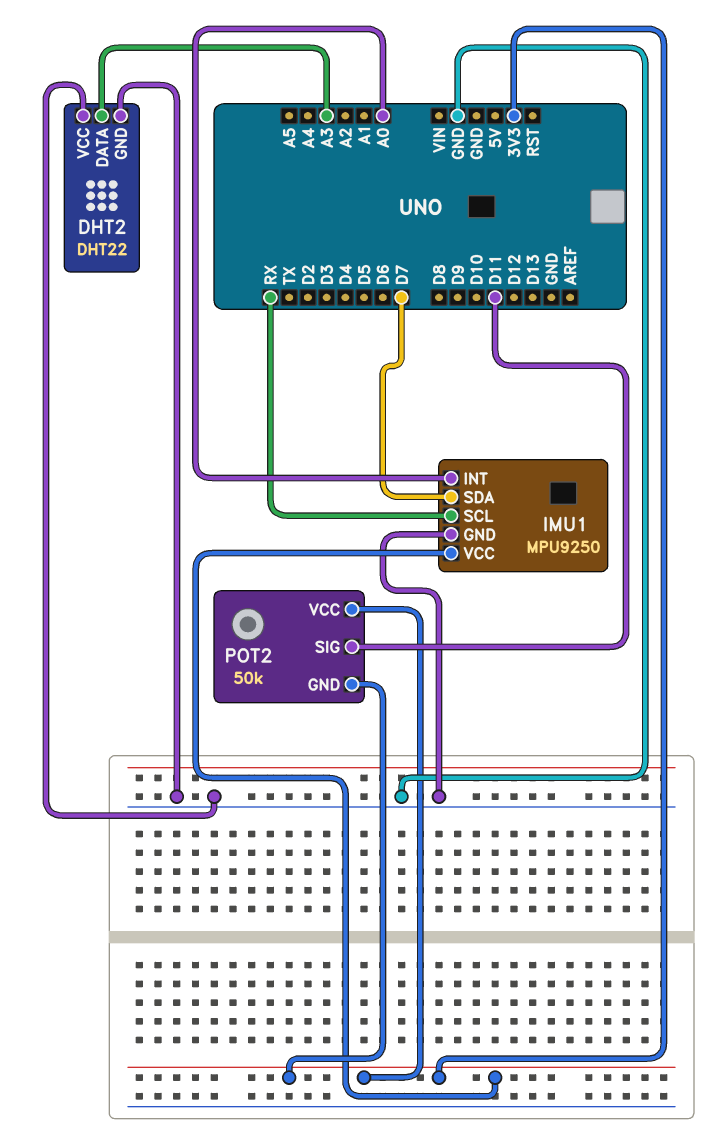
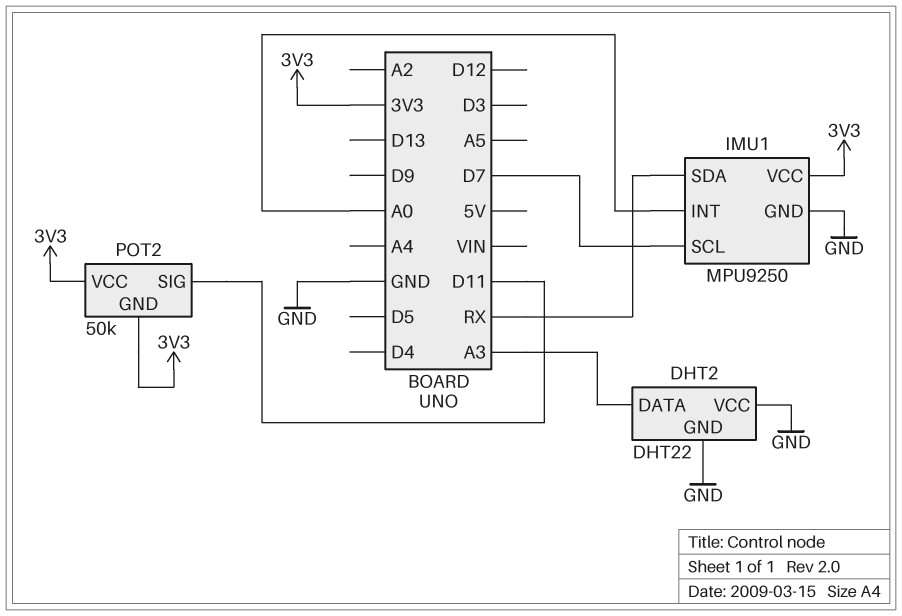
IMU1 pin SCL: RX -> D7
IMU1 pin SDA: D7 -> RX

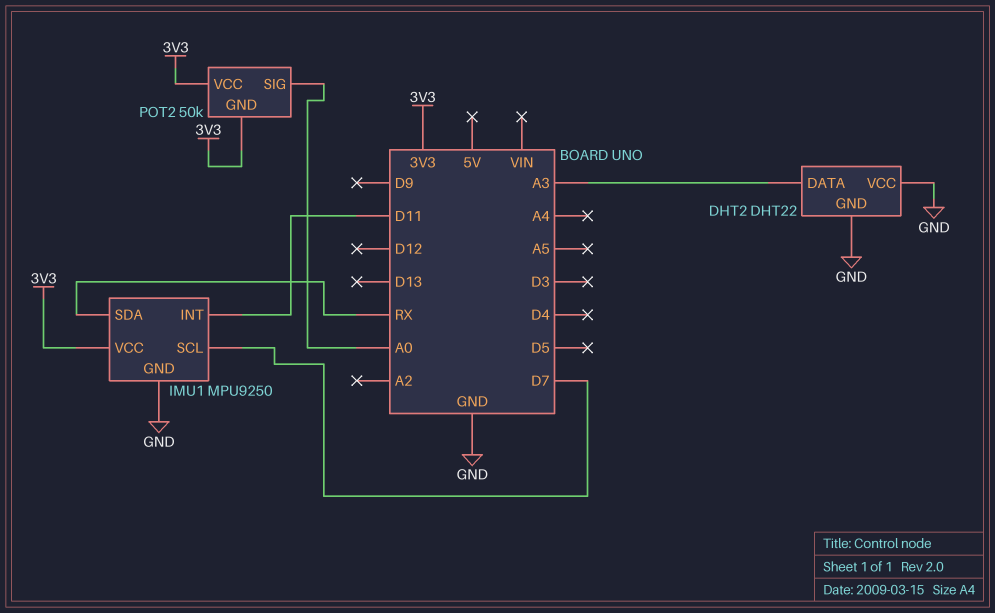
IMU1 pin INT: A0 -> D11
POT2 pin SIG: D11 -> A0

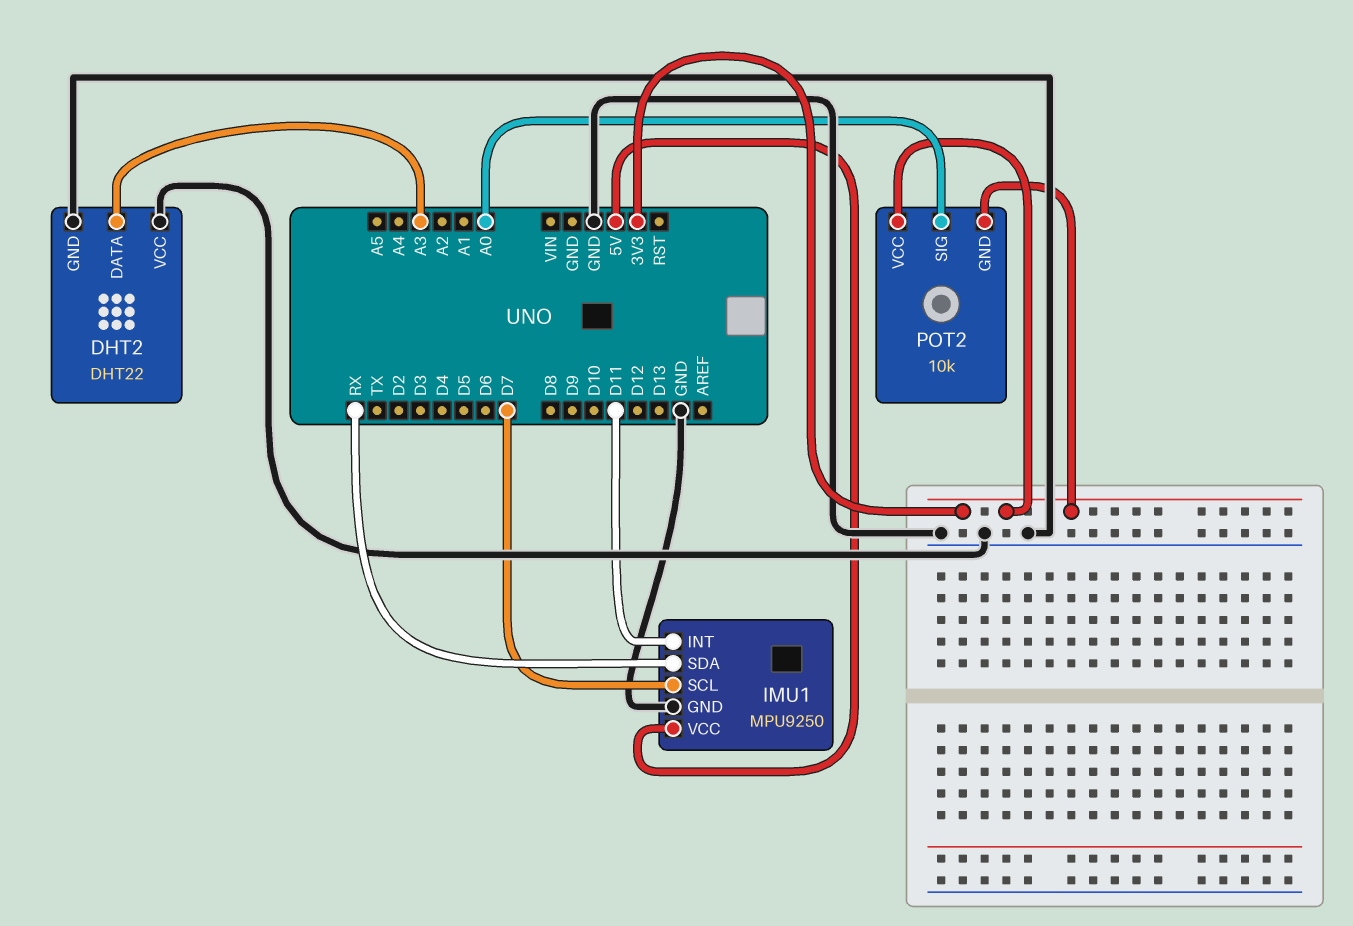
IMU1 pin VCC: 3V3 -> 5V
POT2: 50k -> 10k

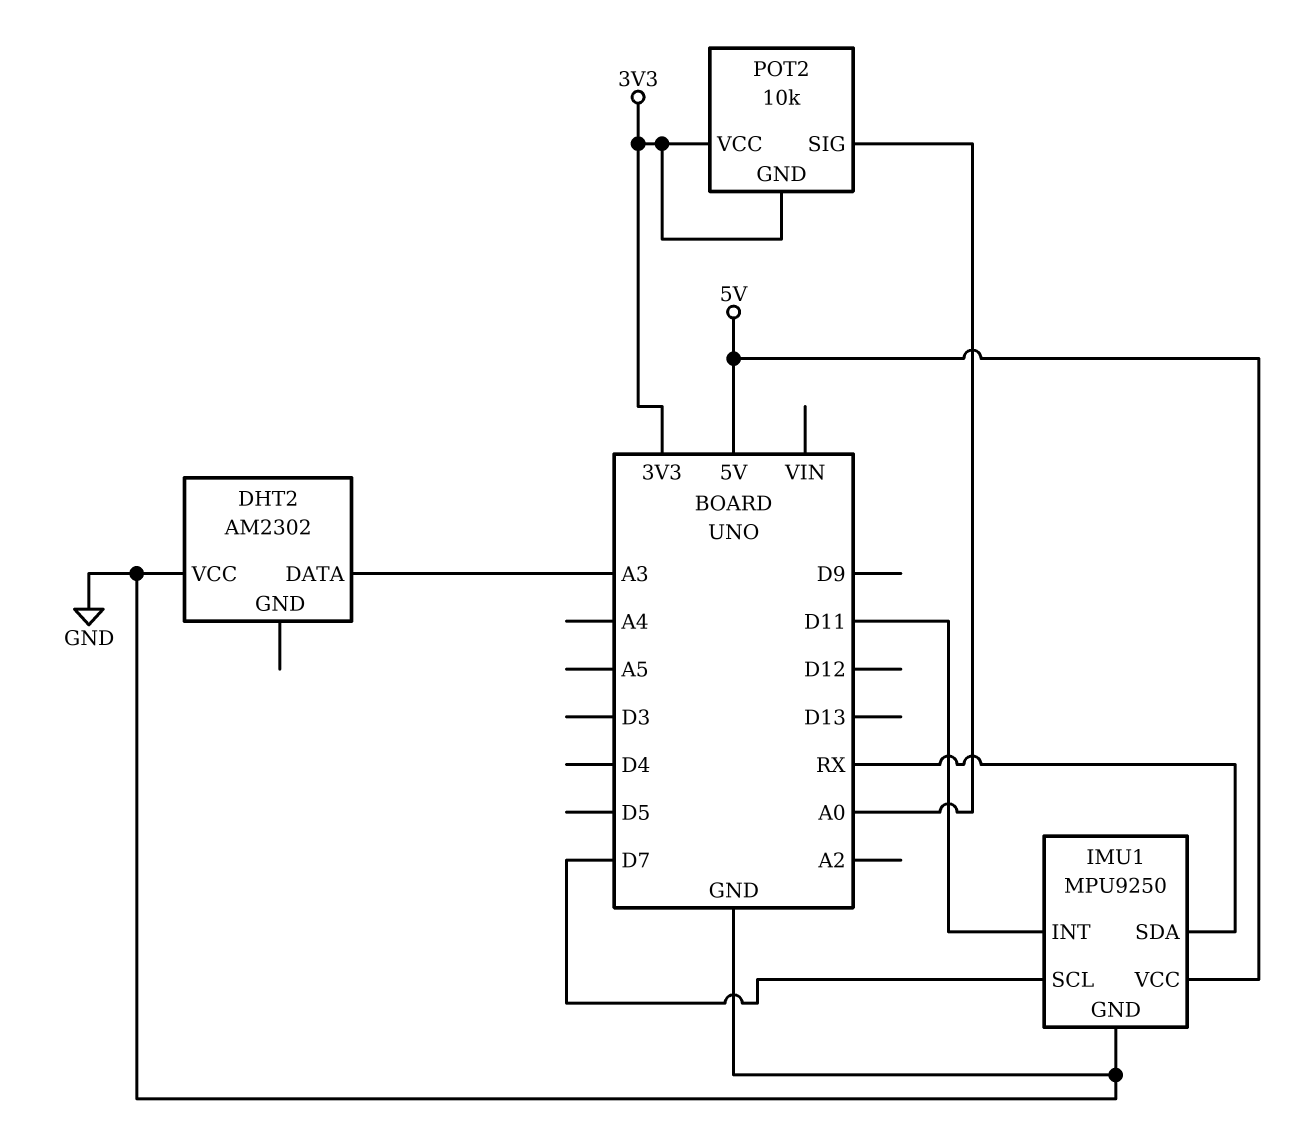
DHT2: DHT22 -> AM2302
DHT2 pin GND: GND -> none

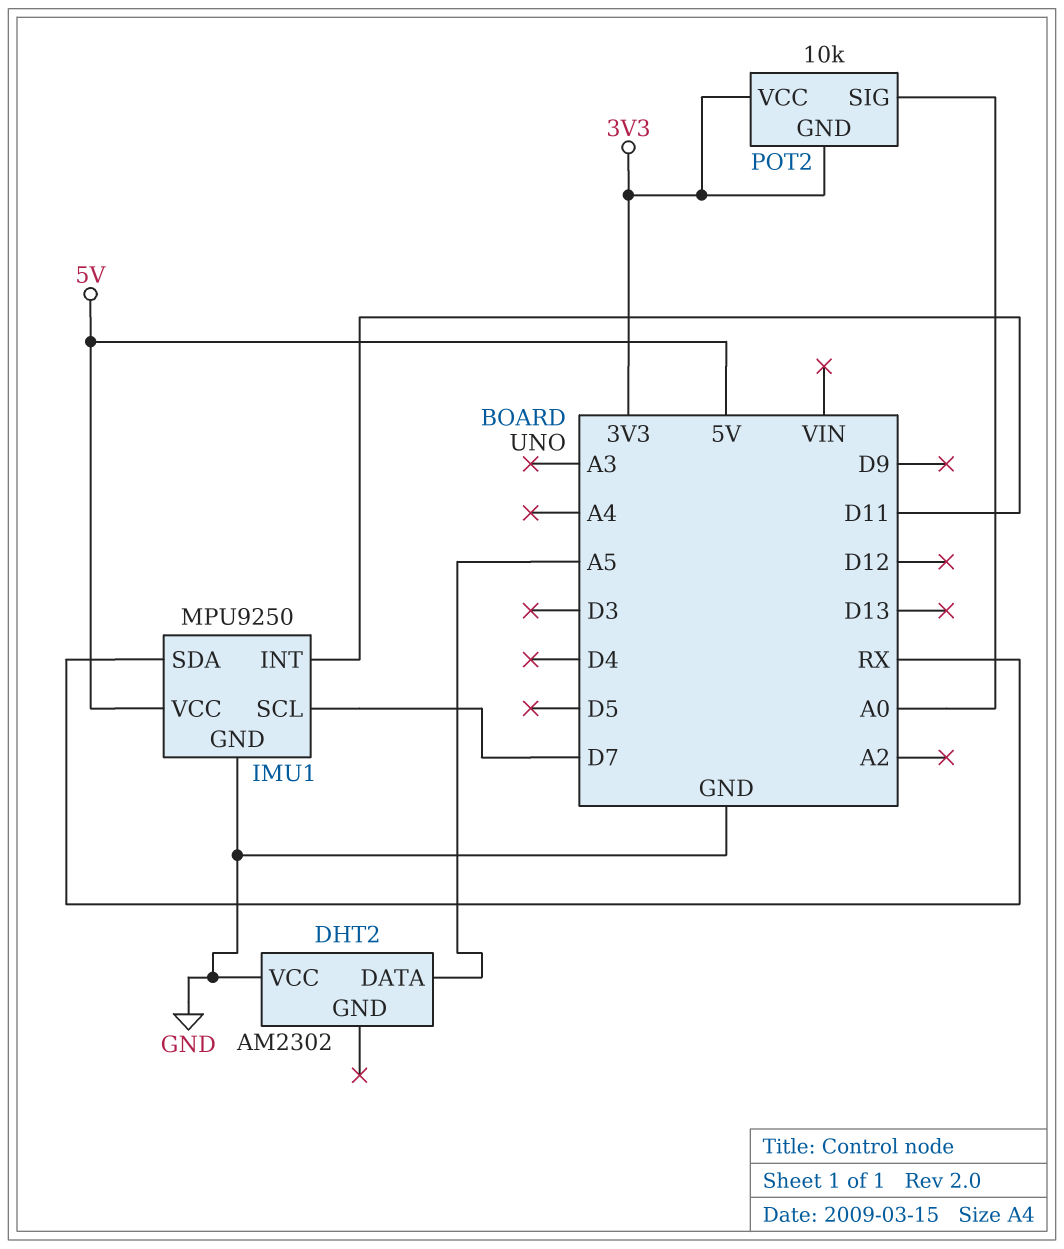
DHT2 pin DATA: A3 -> A5

